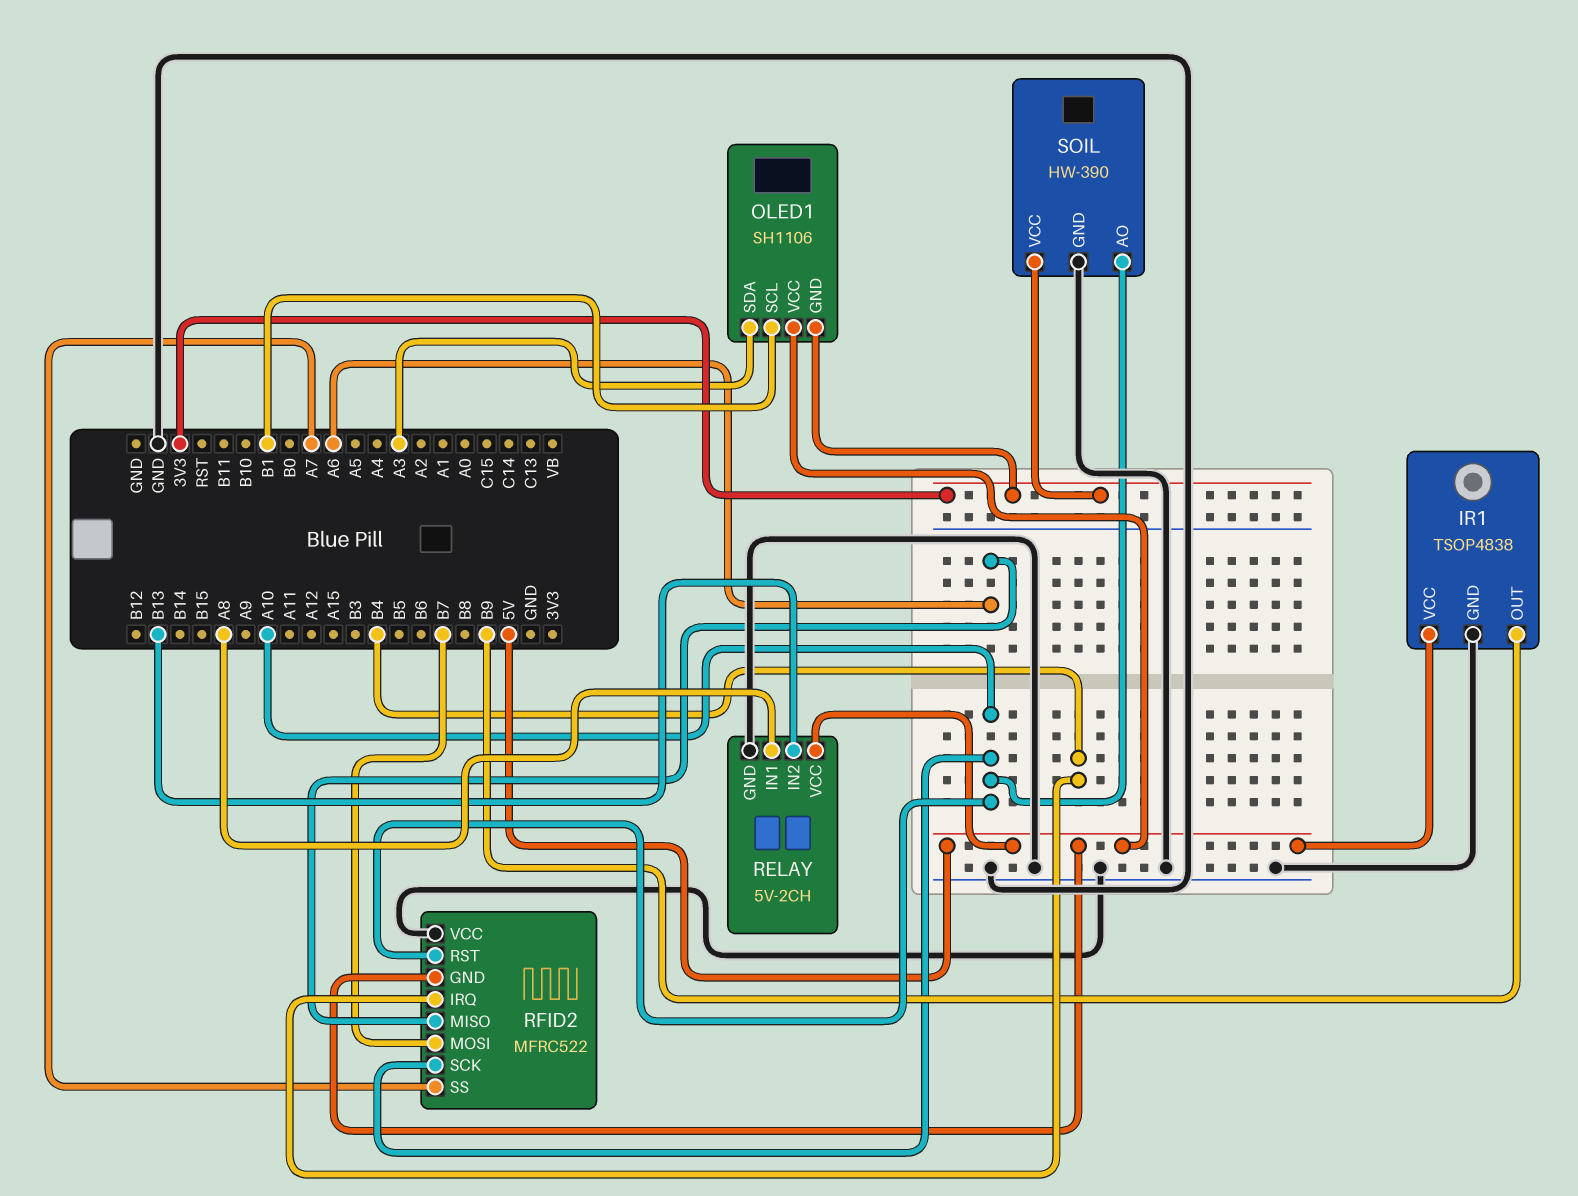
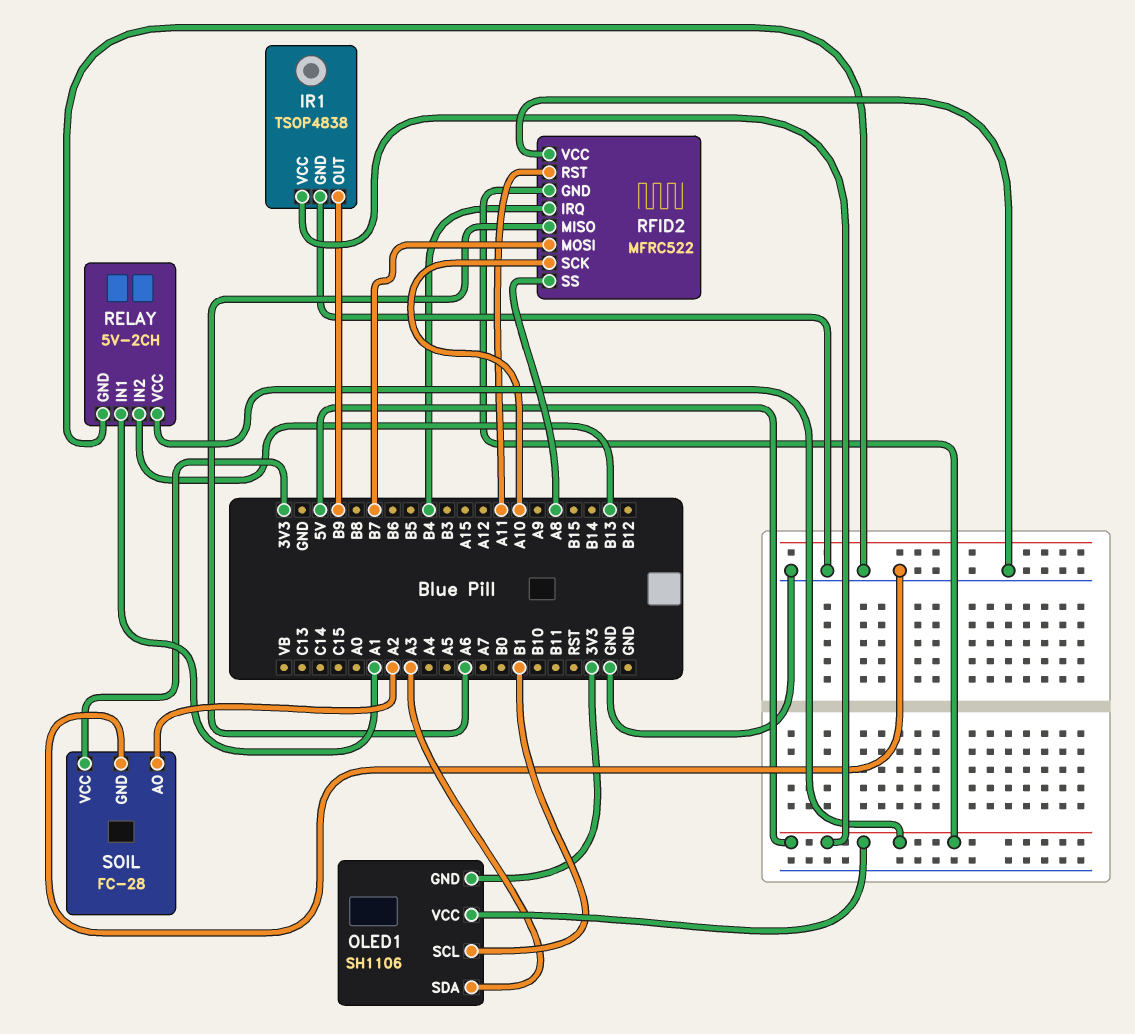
RELAY pin IN1: A8 -> A1
RFID2 pin RST: A10 -> A11
RFID2 pin SS: A7 -> A8
SOIL: HW-390 -> FC-28
SOIL pin AO: A10 -> A2

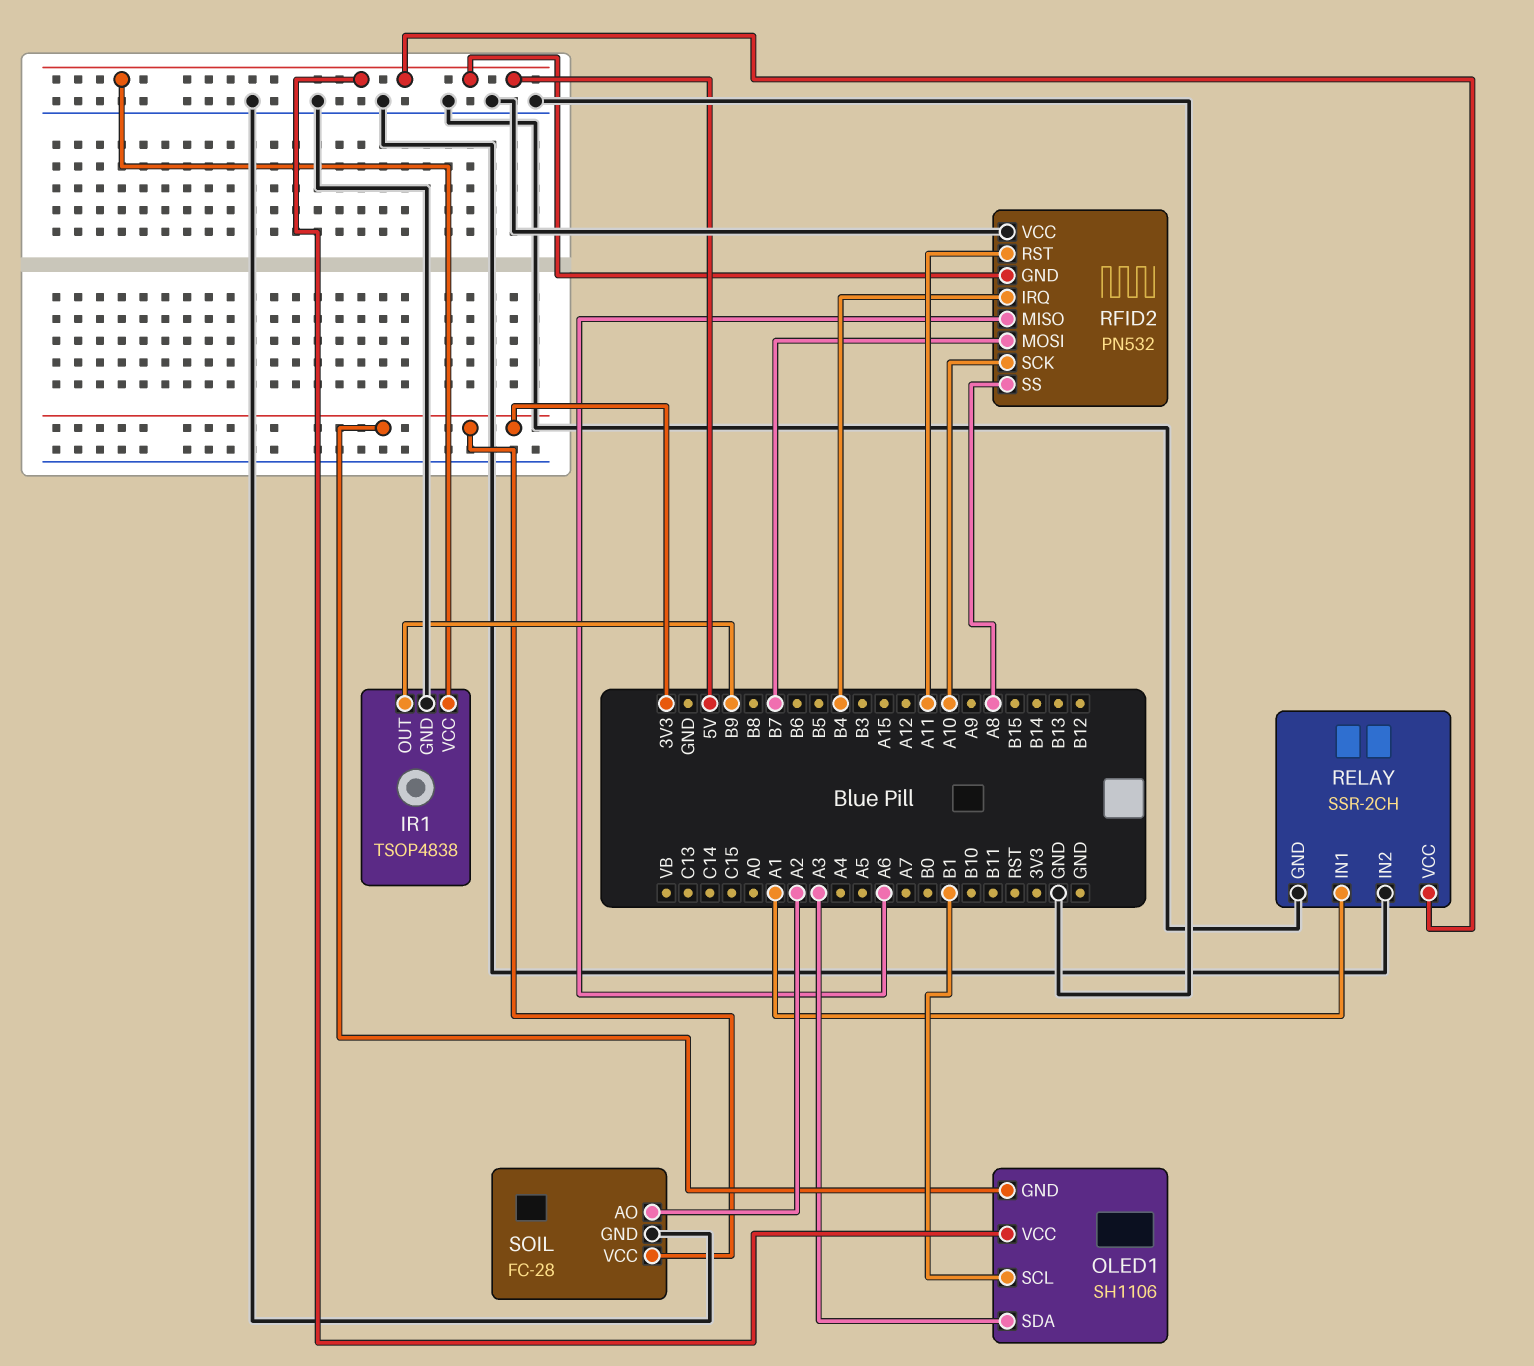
RELAY: 5V-2CH -> SSR-2CH
RELAY pin IN2: B13 -> GND
RFID2: MFRC522 -> PN532

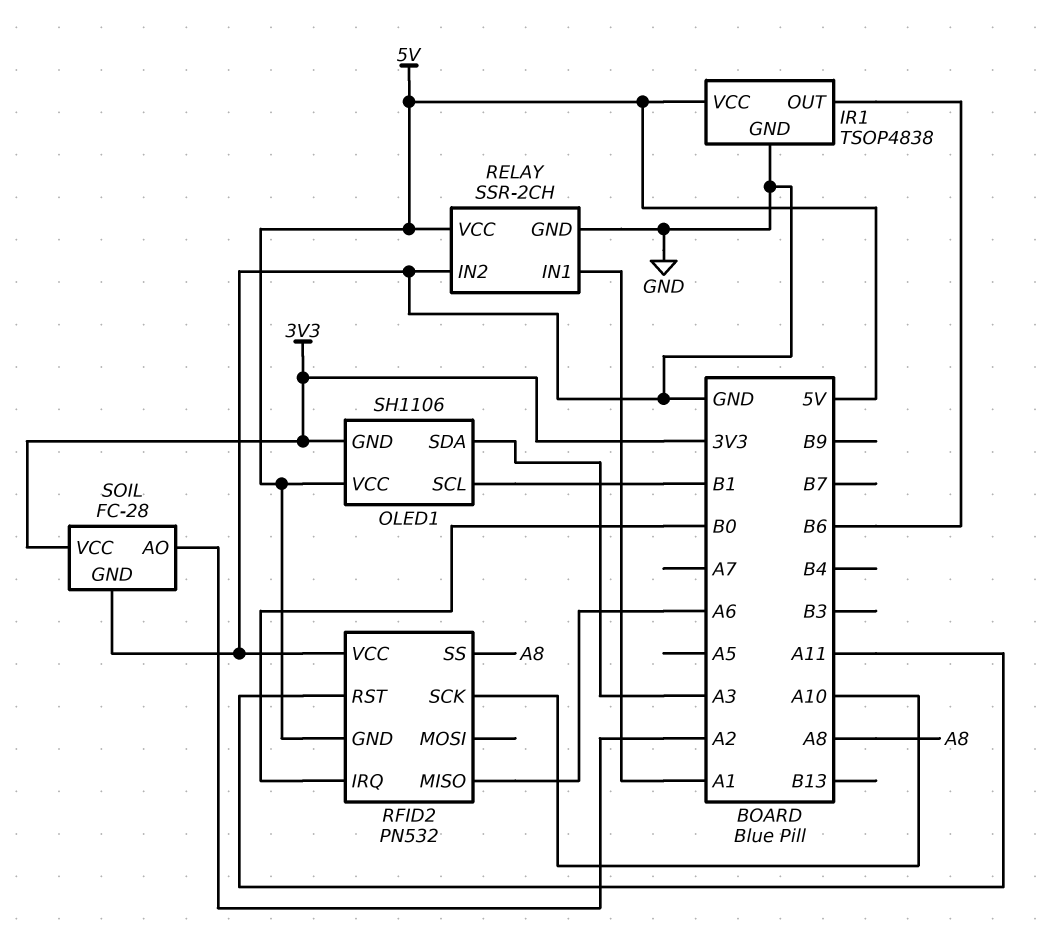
IR1 pin OUT: B9 -> B6
RFID2 pin IRQ: B4 -> B0
RFID2 pin MOSI: B7 -> none

